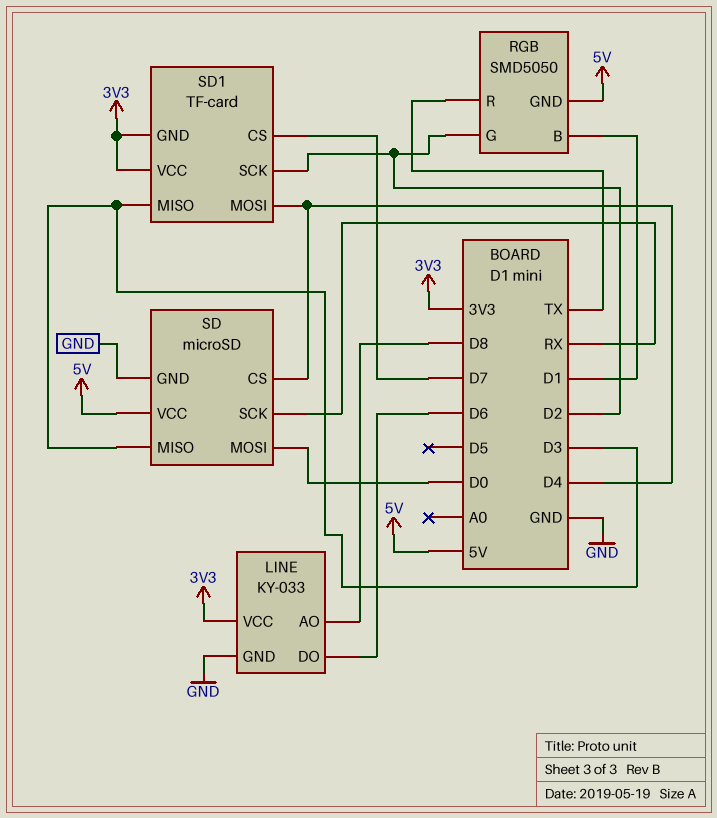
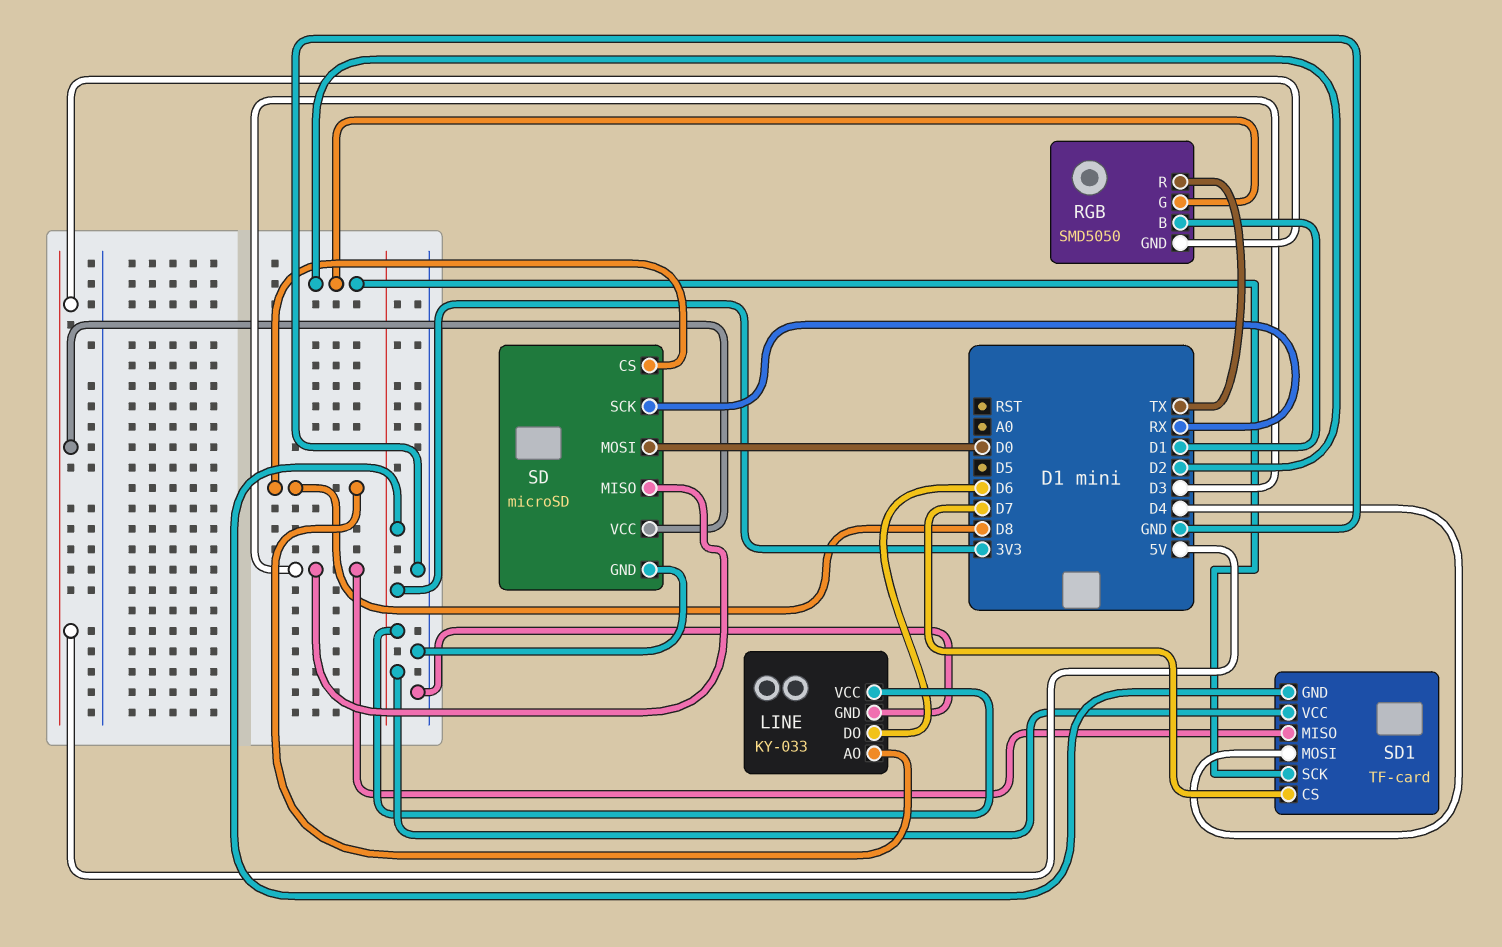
SD pin CS: D4 -> D8

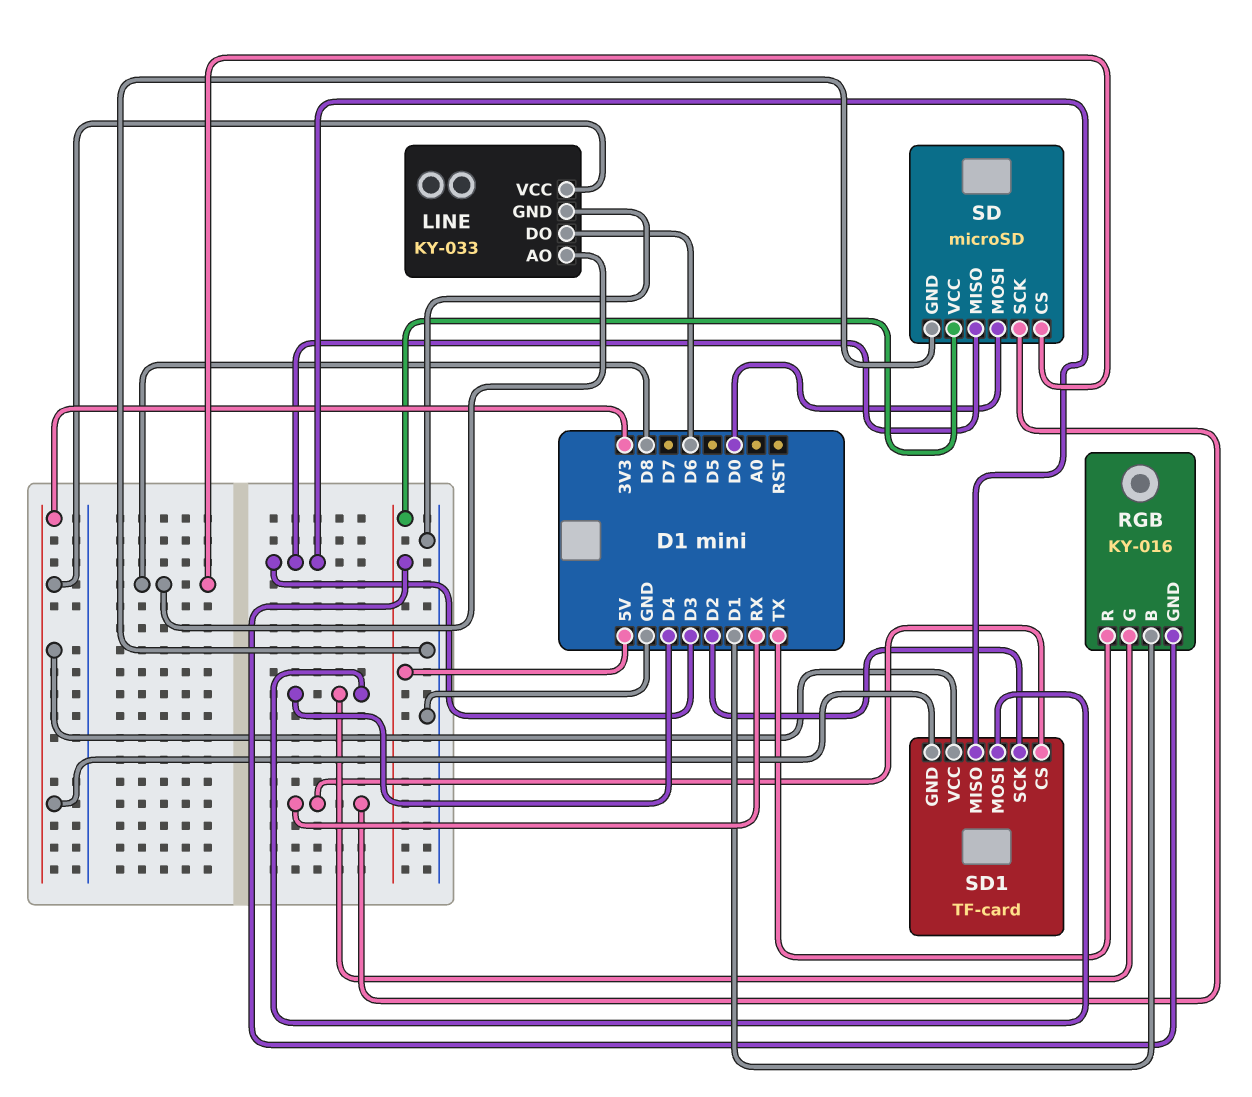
RGB: SMD5050 -> KY-016
RGB pin G: D2 -> D4
SD1 pin CS: D7 -> RX

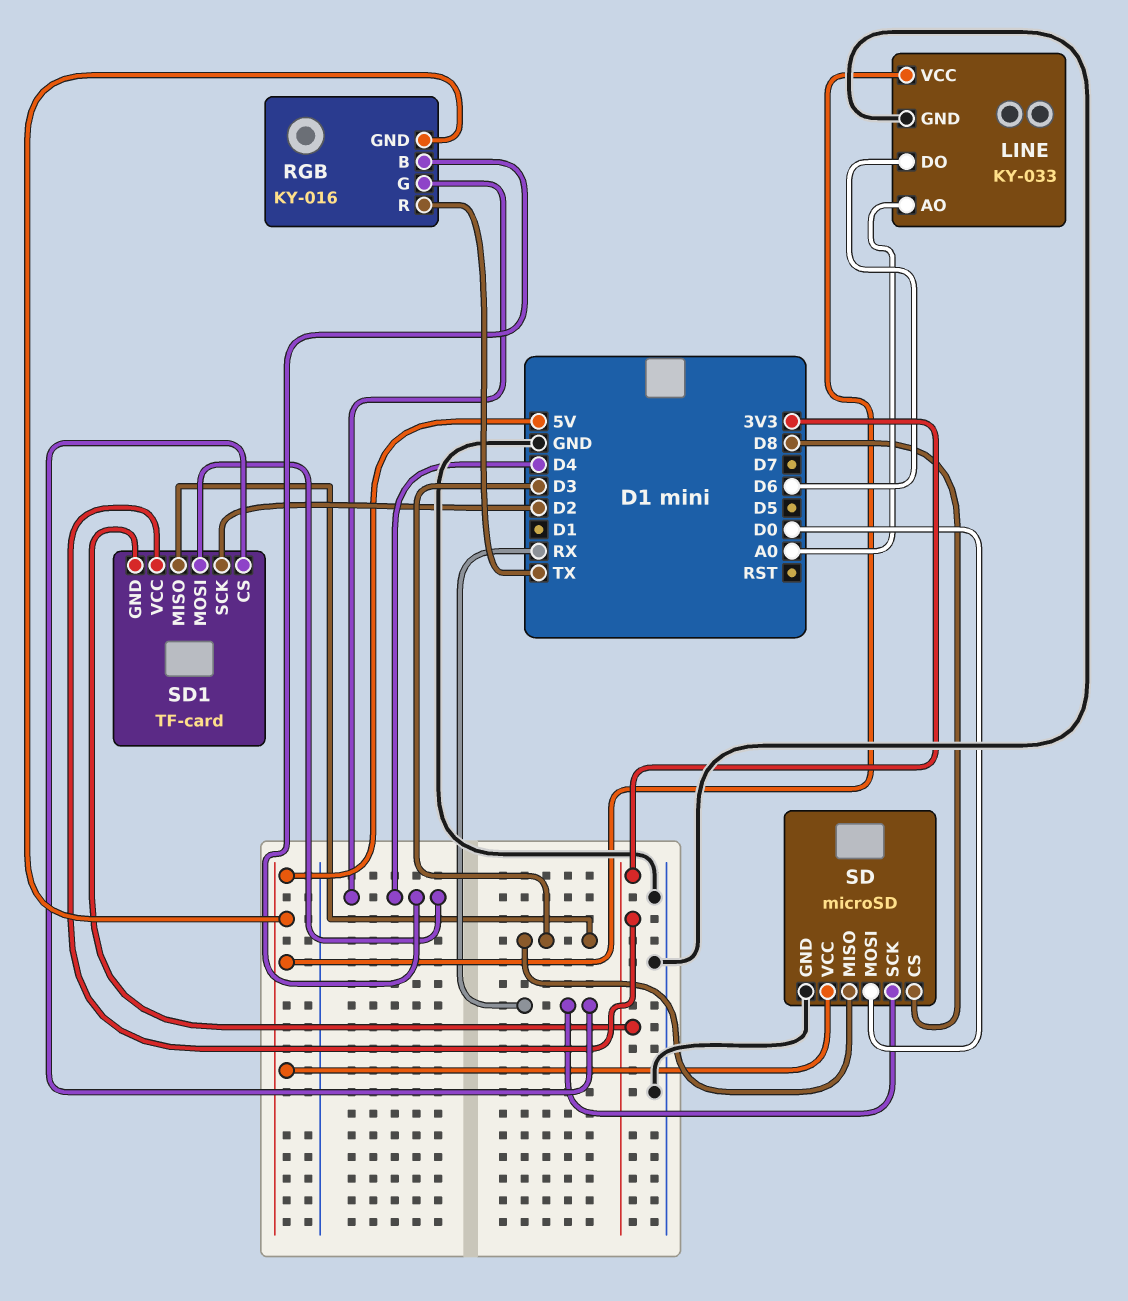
LINE pin AO: D8 -> A0
LINE pin VCC: 3V3 -> 5V
RGB pin B: D1 -> D4

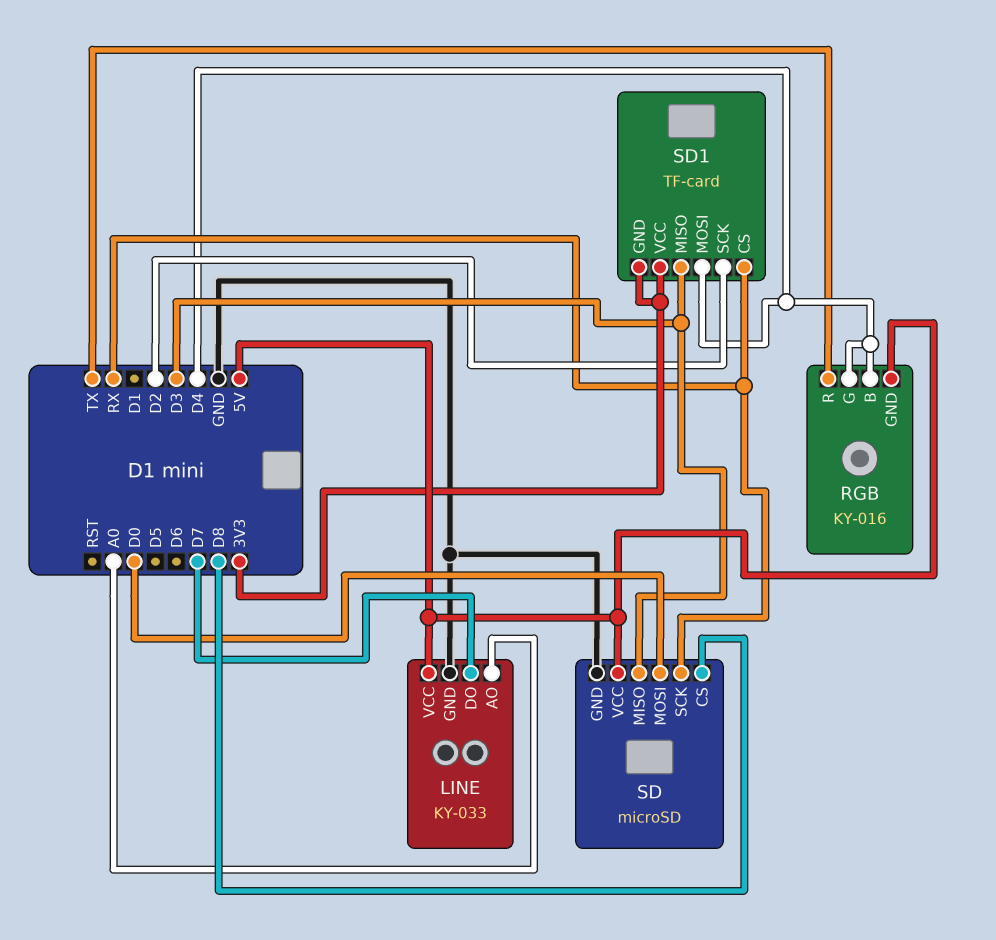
LINE pin DO: D6 -> D7

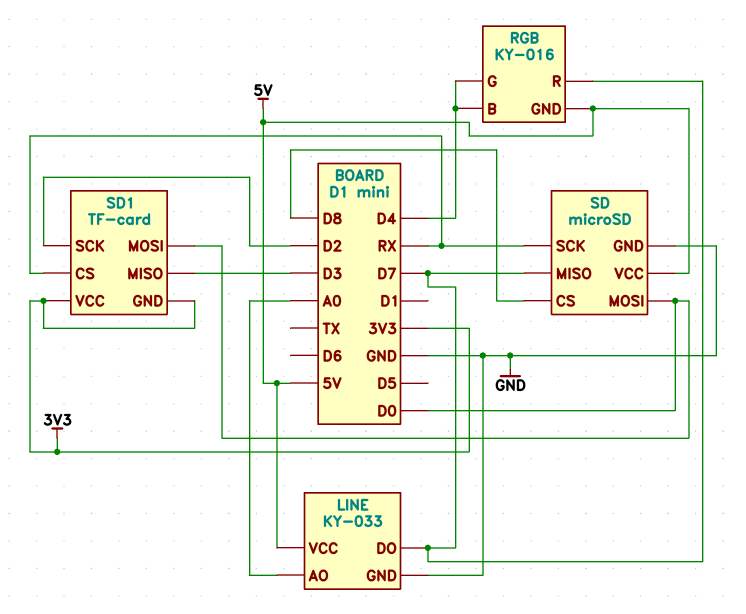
RGB pin R: TX -> D7
SD pin MISO: D3 -> D7
SD1 pin MOSI: D4 -> D0

